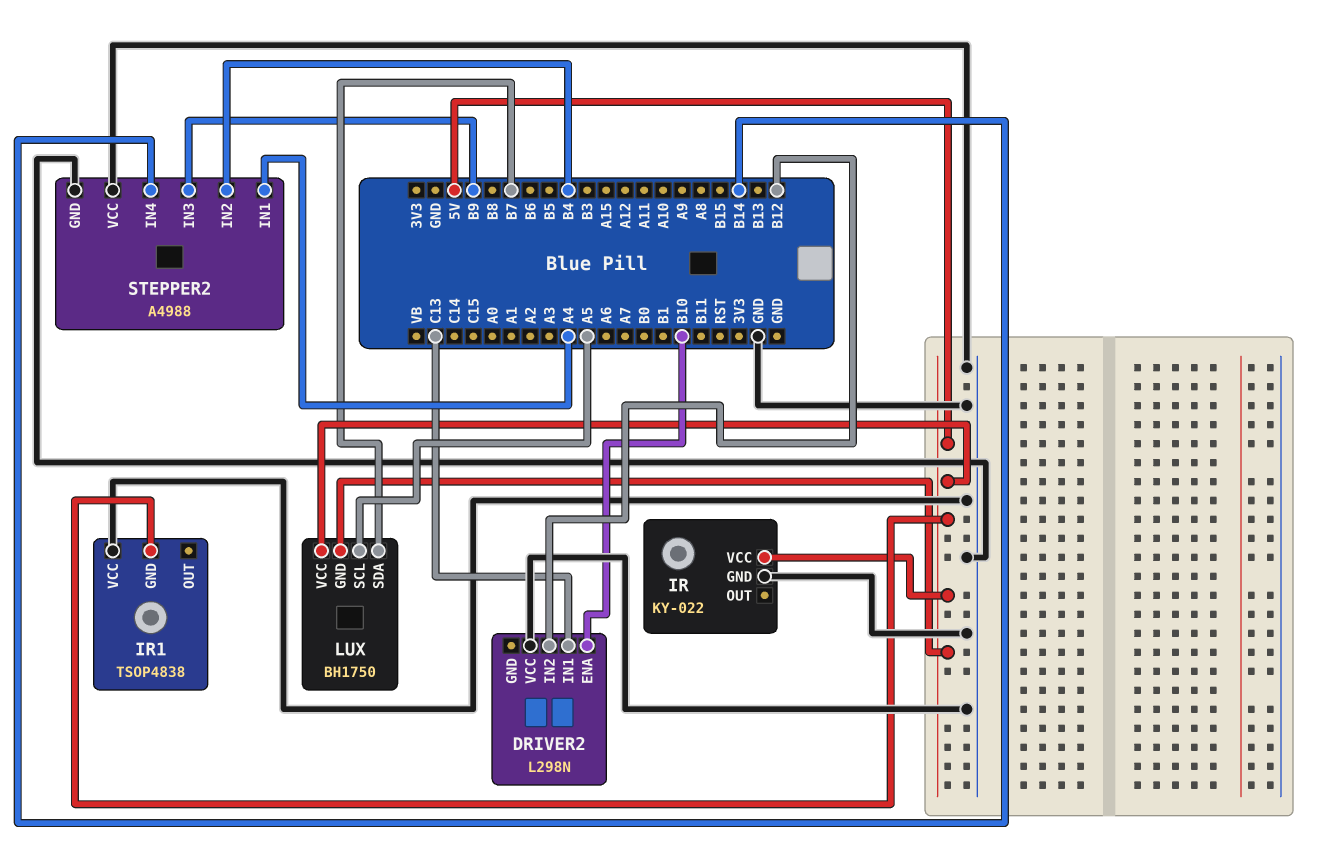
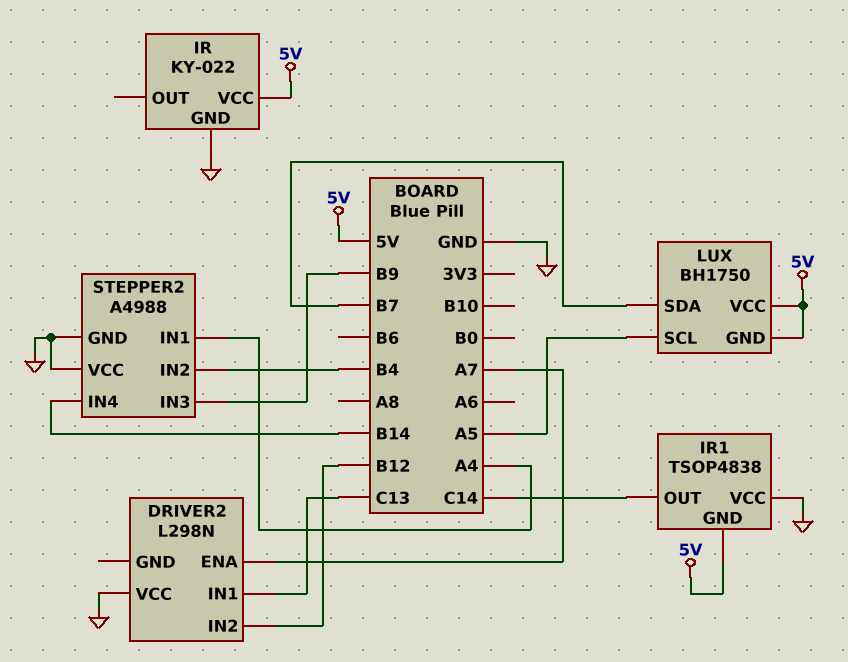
DRIVER2 pin ENA: B10 -> A7
IR1 pin OUT: none -> C14

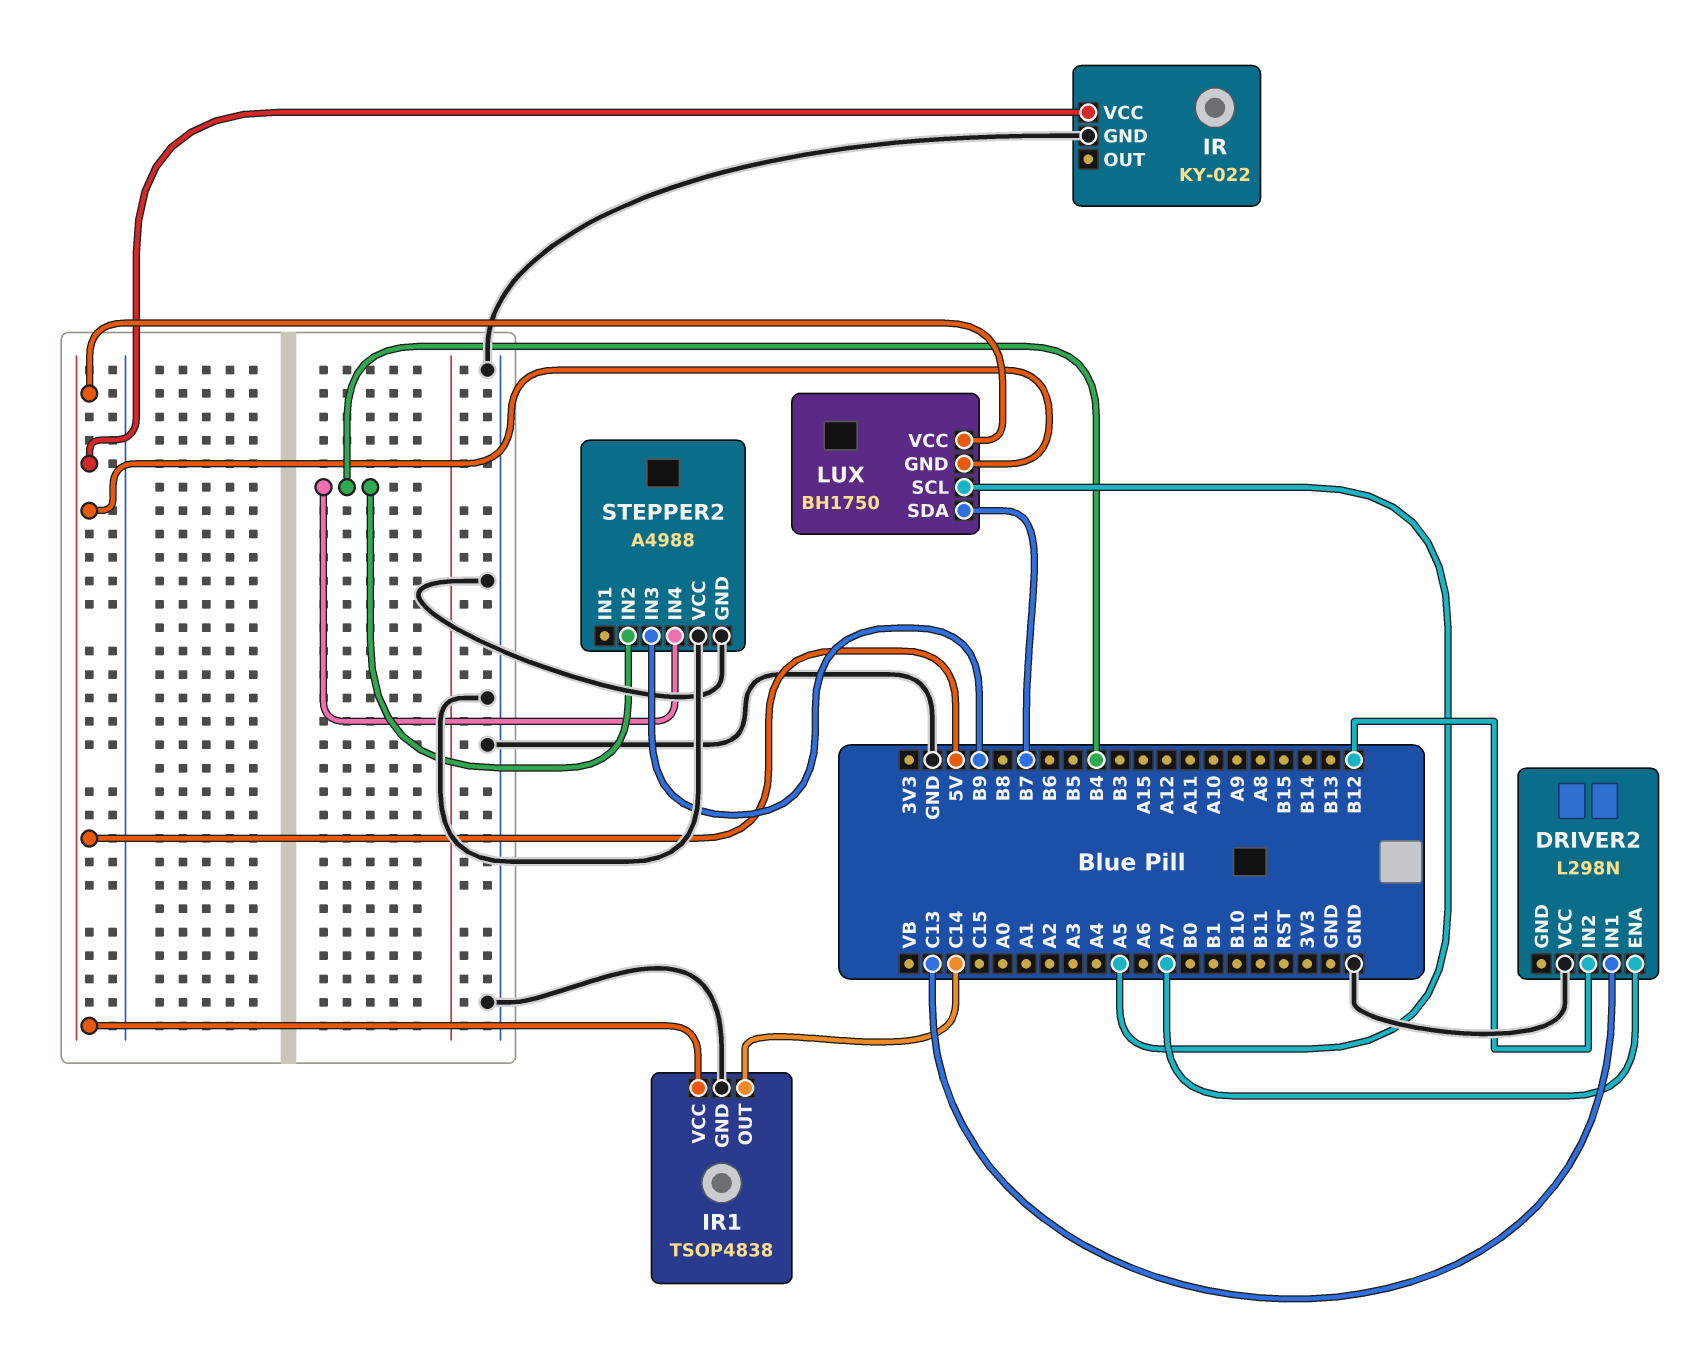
IR1 pin GND: 5V -> GND
IR1 pin VCC: GND -> 5V
STEPPER2 pin IN1: A4 -> none
STEPPER2 pin IN4: B14 -> B4

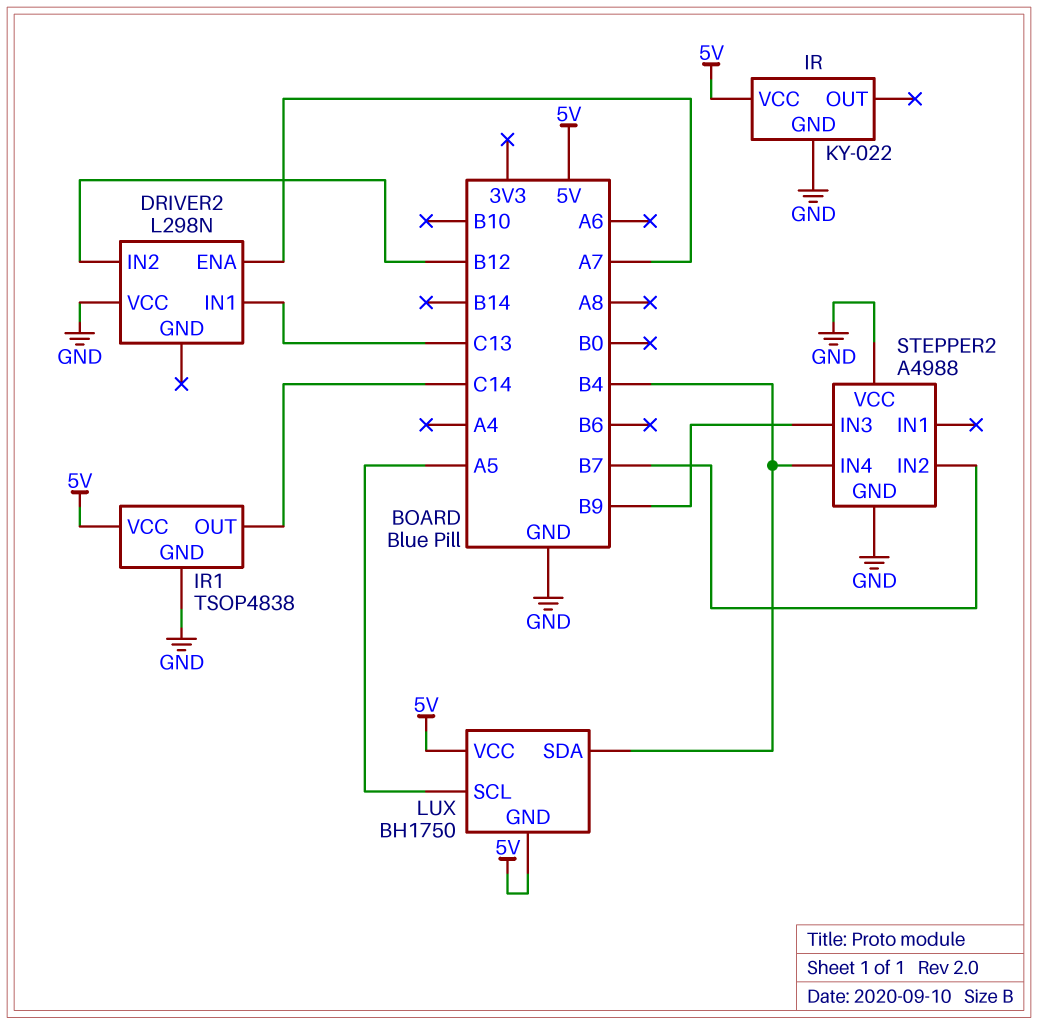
LUX pin SDA: B7 -> B4
STEPPER2 pin IN2: B4 -> B7

